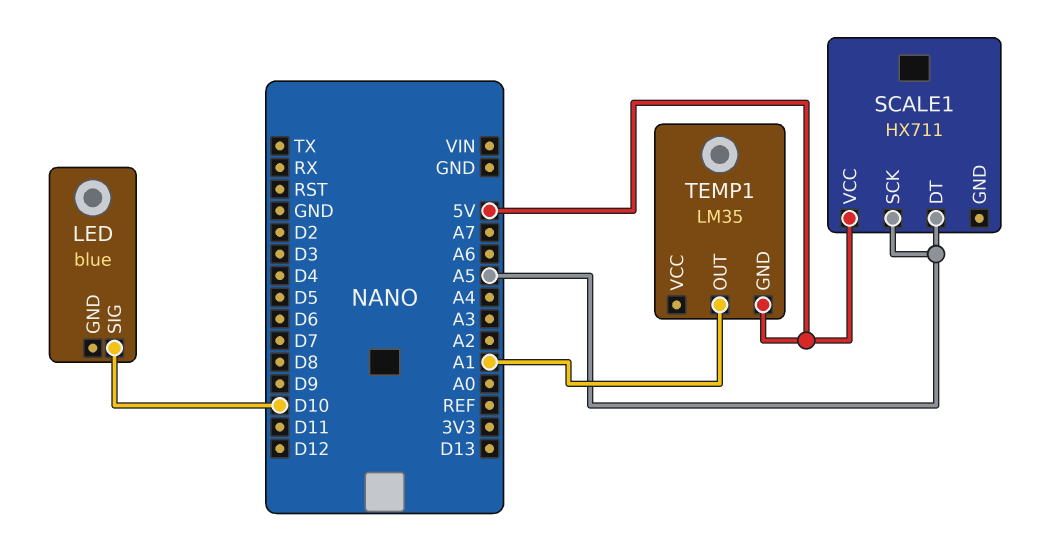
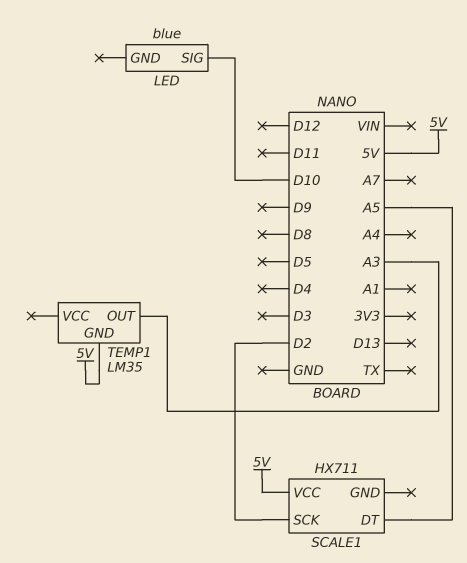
SCALE1 pin SCK: A5 -> D2
TEMP1 pin OUT: A1 -> A3

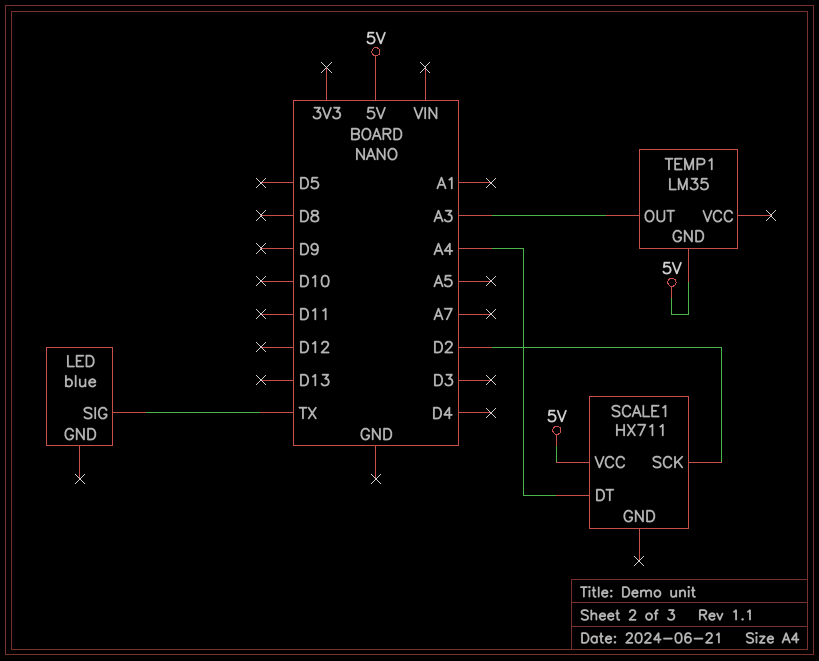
LED pin SIG: D10 -> TX
SCALE1 pin DT: A5 -> A4

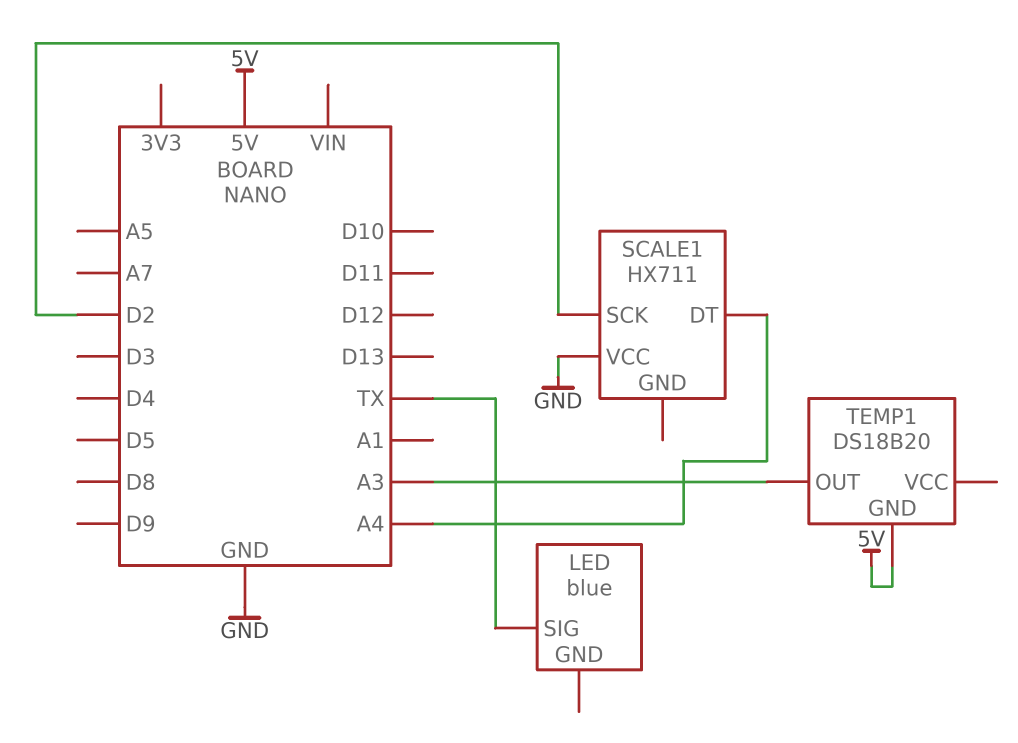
SCALE1 pin VCC: 5V -> GND
TEMP1: LM35 -> DS18B20

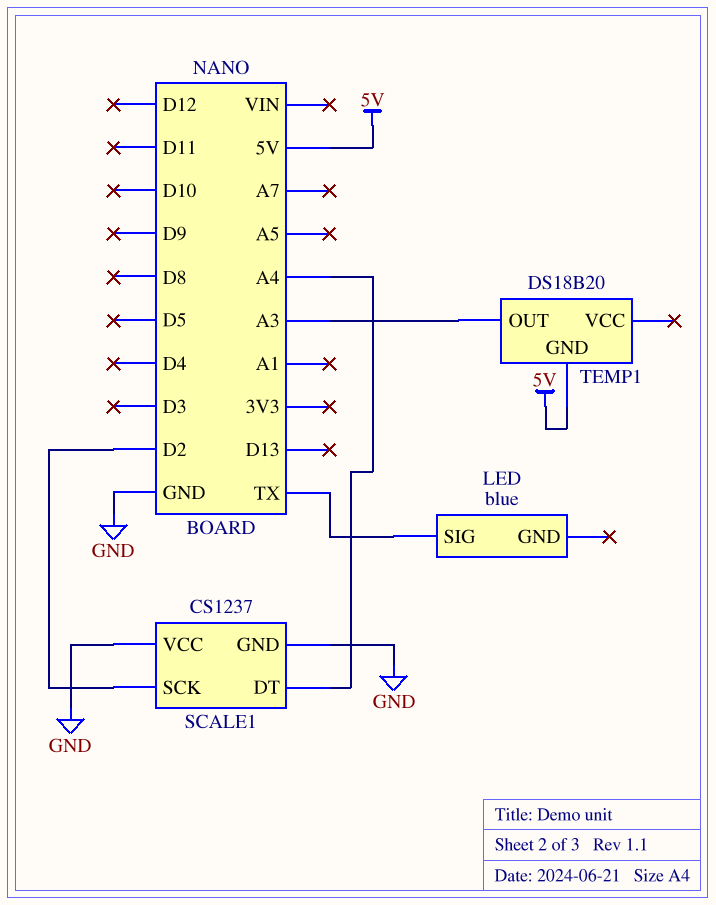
SCALE1: HX711 -> CS1237
SCALE1 pin GND: none -> GND

